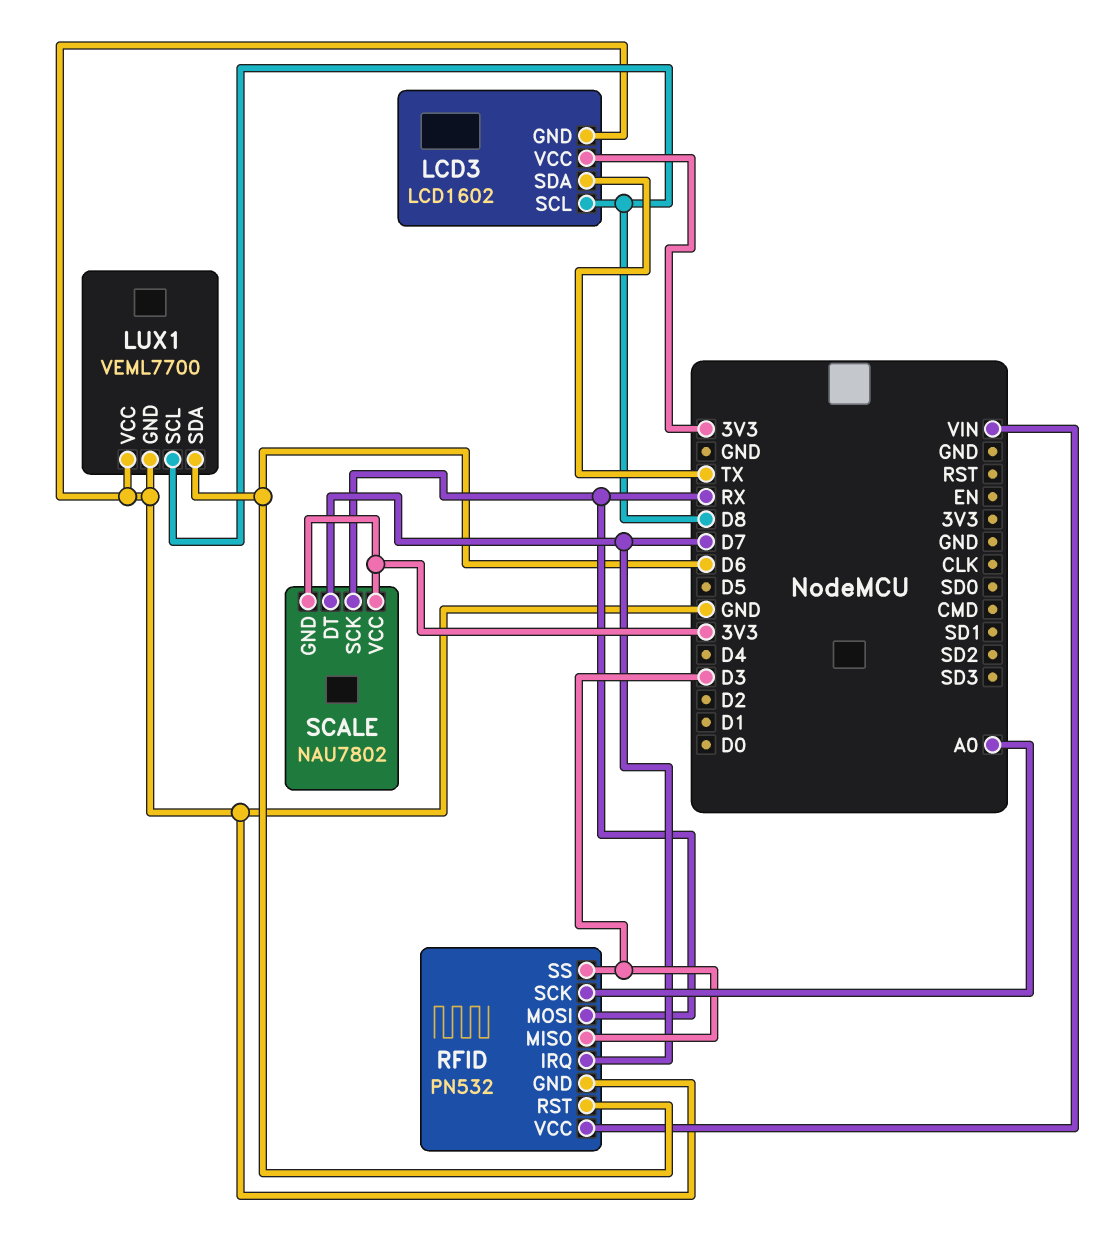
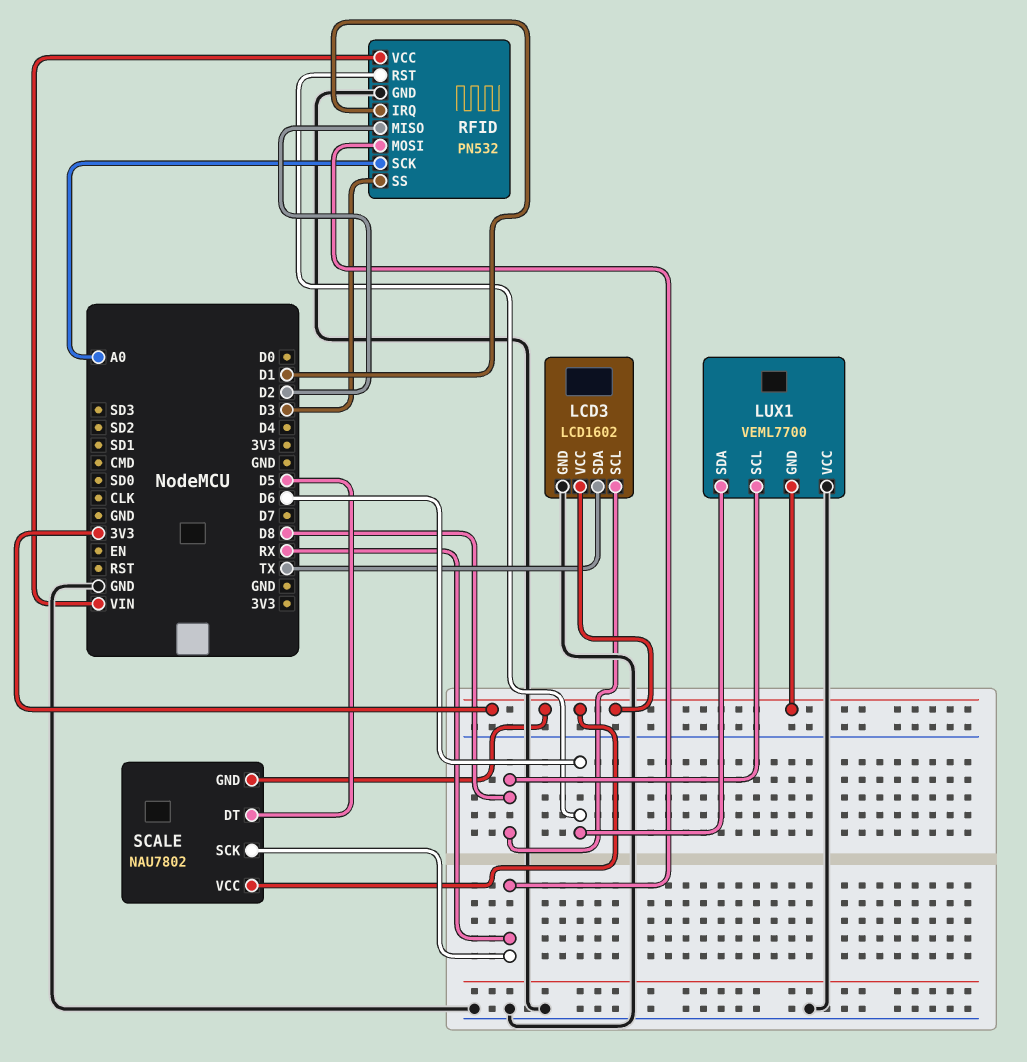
LUX1 pin GND: GND -> 3V3
RFID pin IRQ: D7 -> D1
RFID pin MISO: D3 -> D2
SCALE pin DT: D7 -> D5

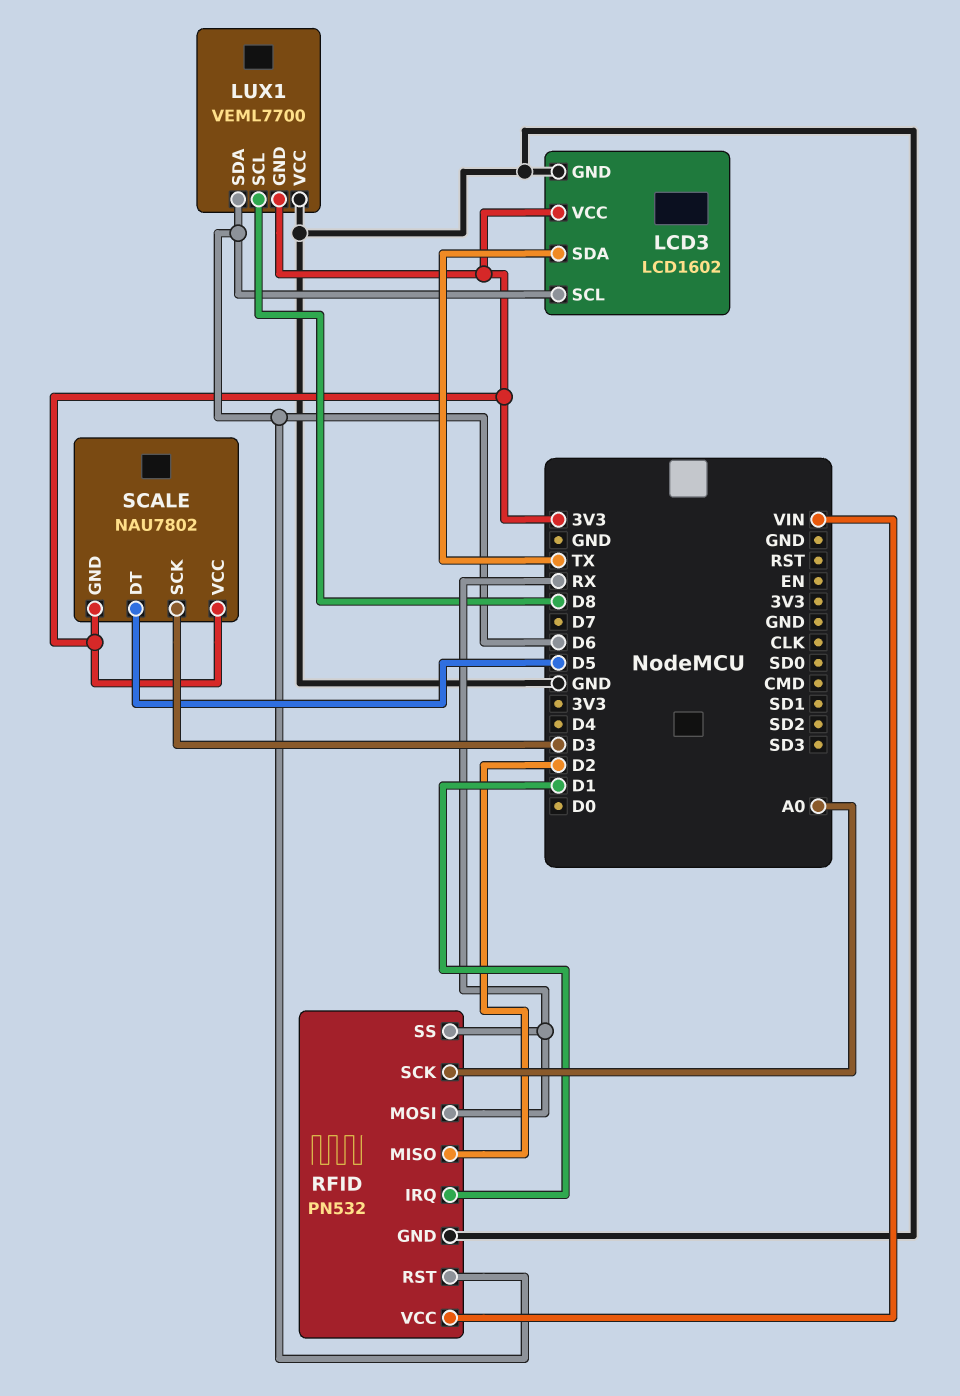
LCD3 pin SCL: D8 -> D6
RFID pin SS: D3 -> RX
SCALE pin SCK: RX -> D3

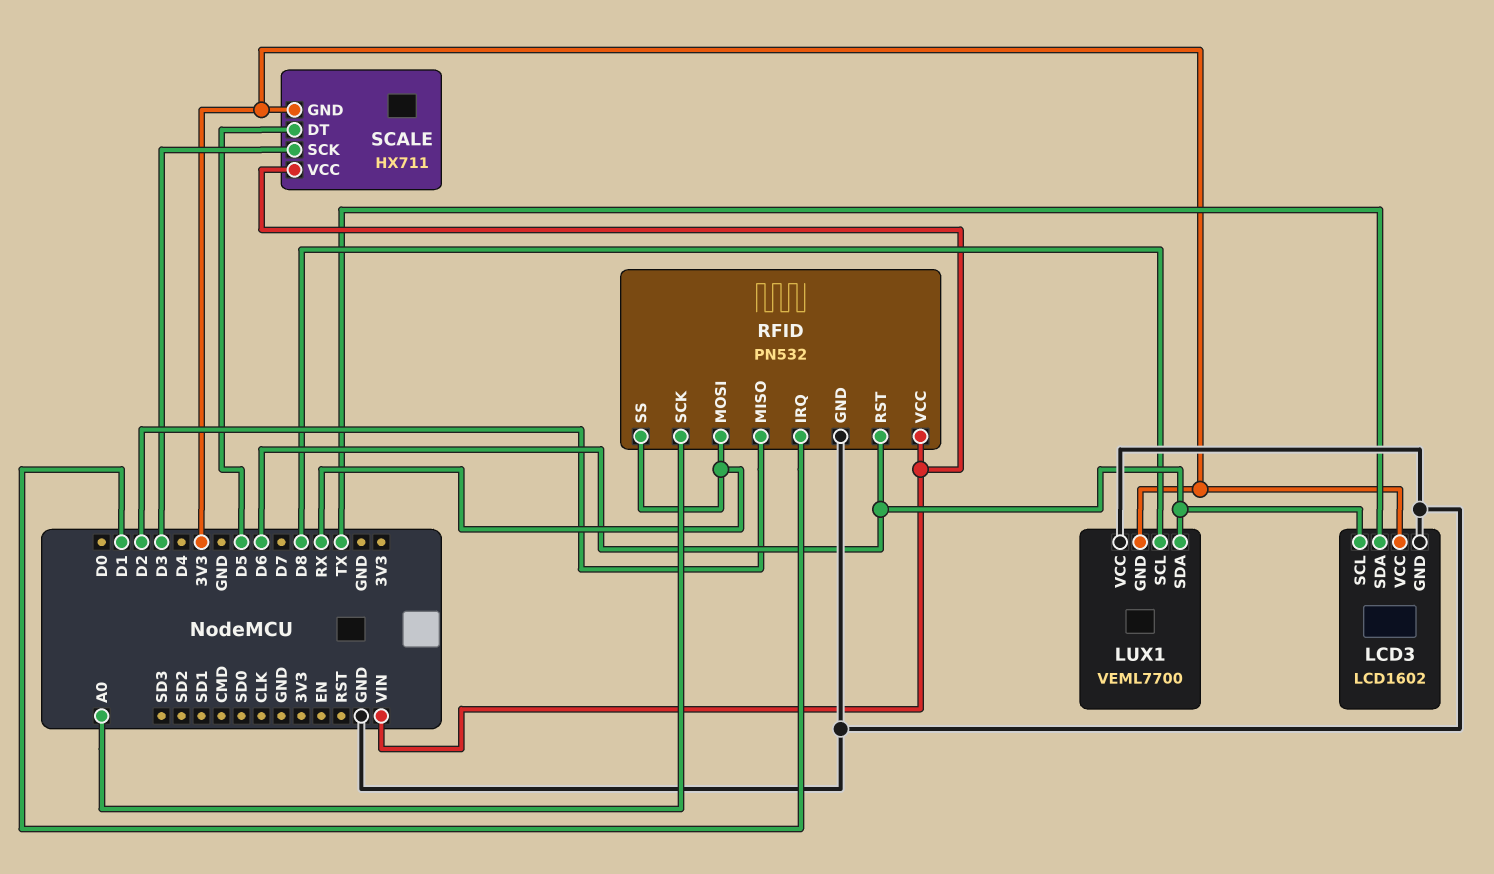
SCALE: NAU7802 -> HX711
SCALE pin VCC: 3V3 -> VIN

